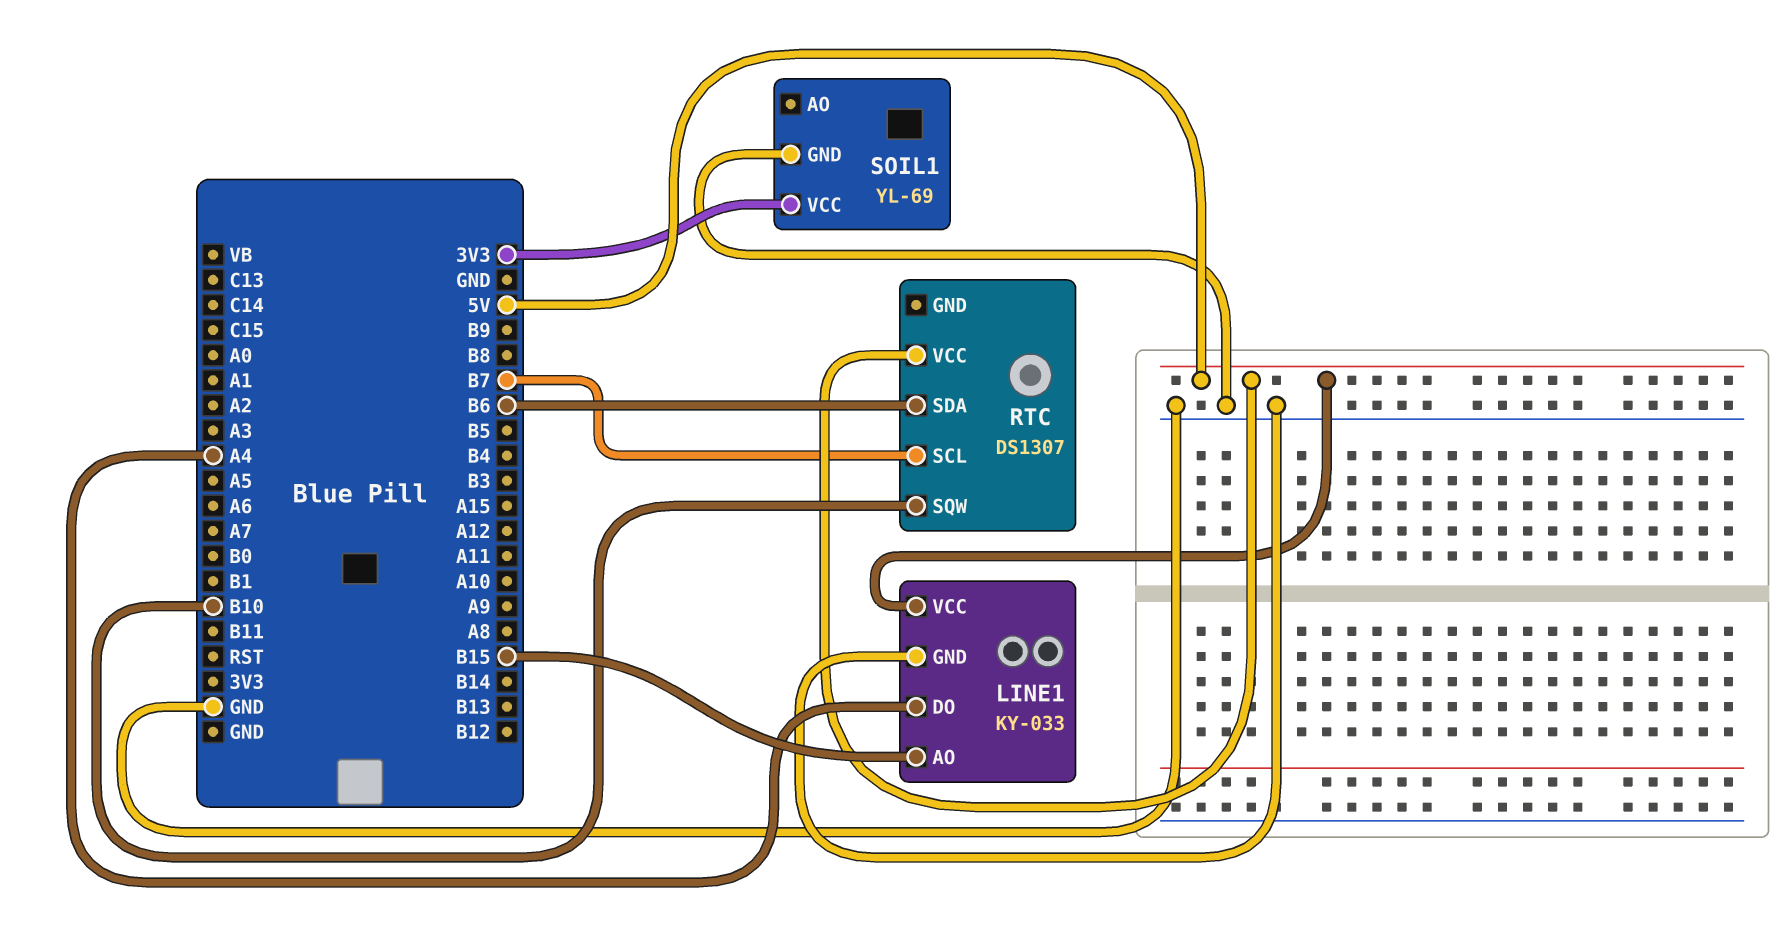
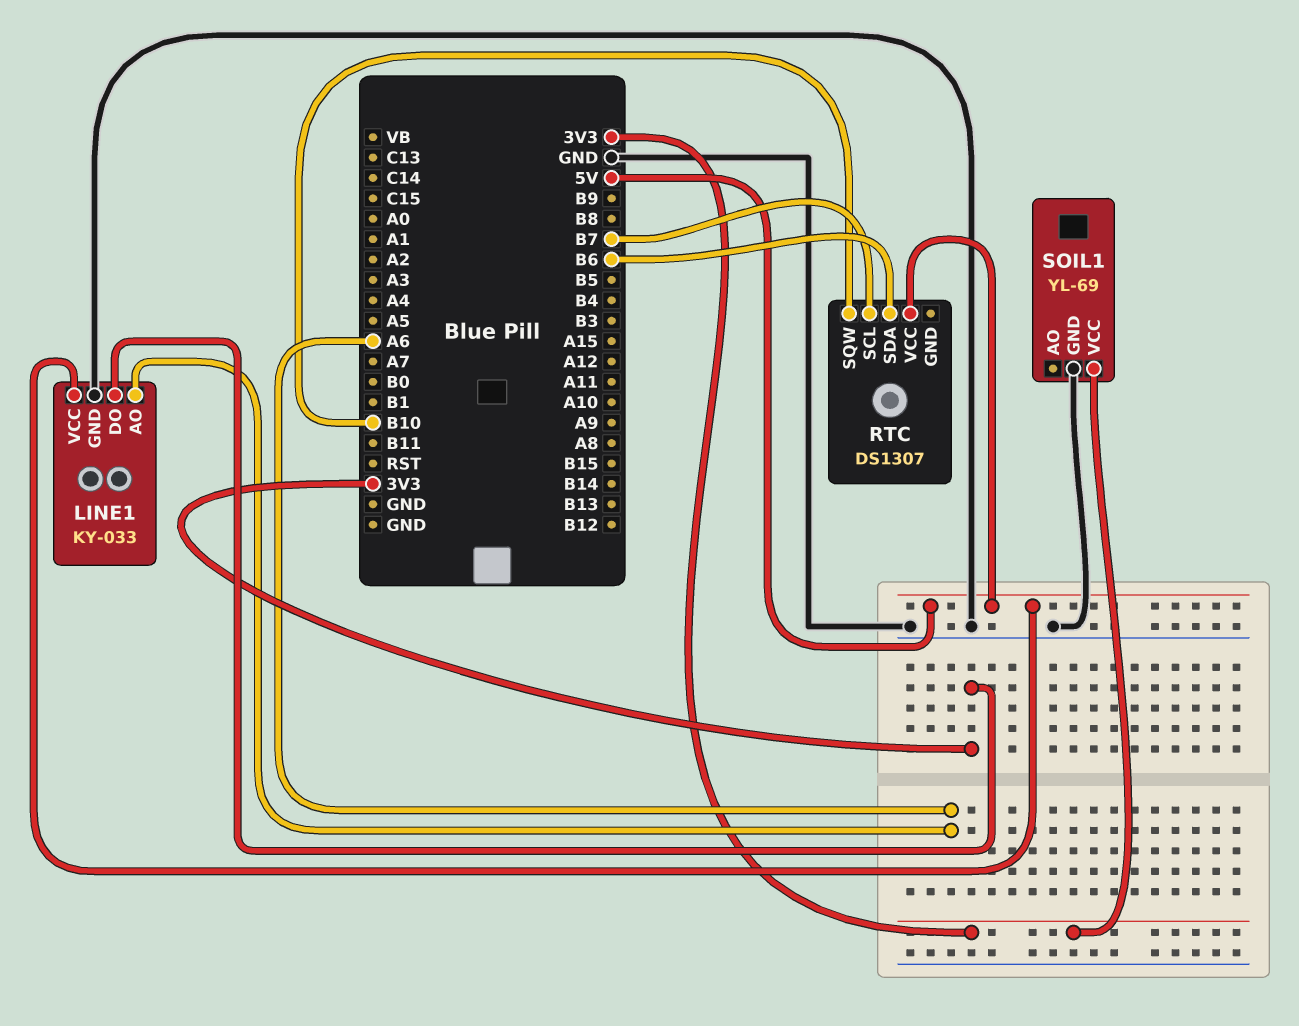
LINE1 pin AO: B15 -> A6
LINE1 pin DO: A4 -> 3V3

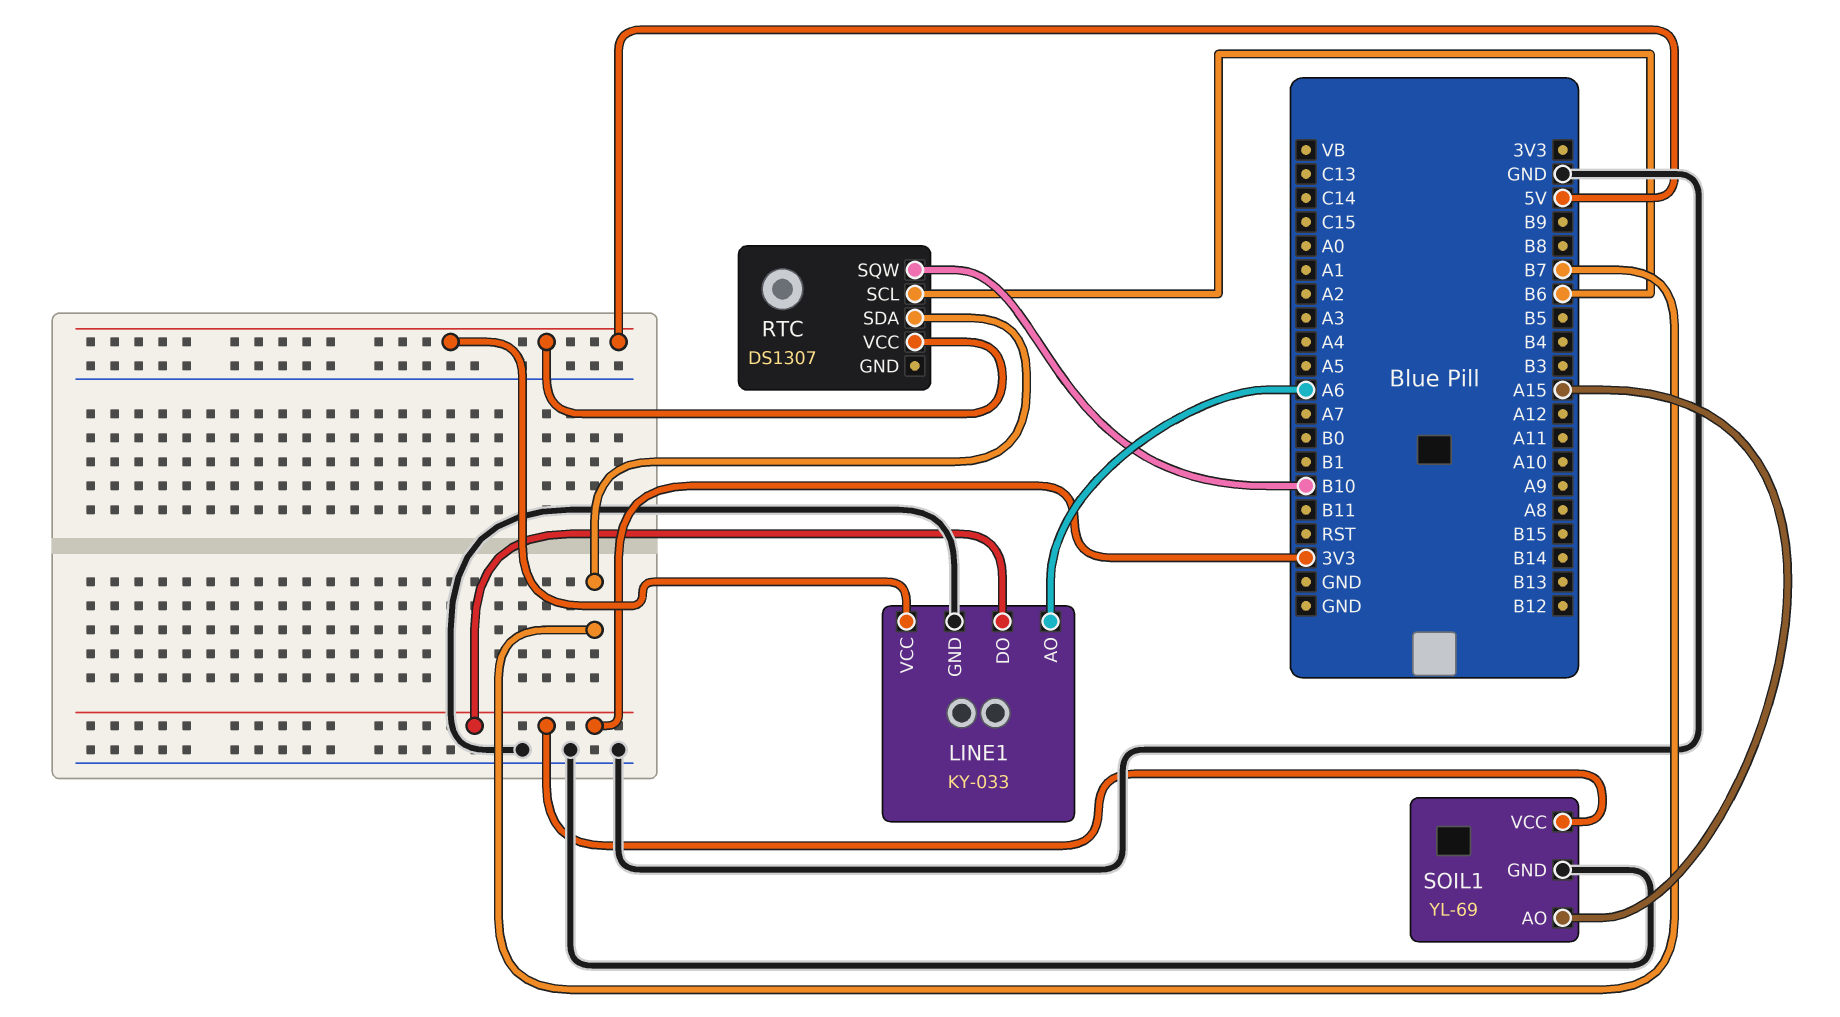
RTC pin SCL: B7 -> B6
RTC pin SDA: B6 -> B7
SOIL1 pin AO: none -> A15

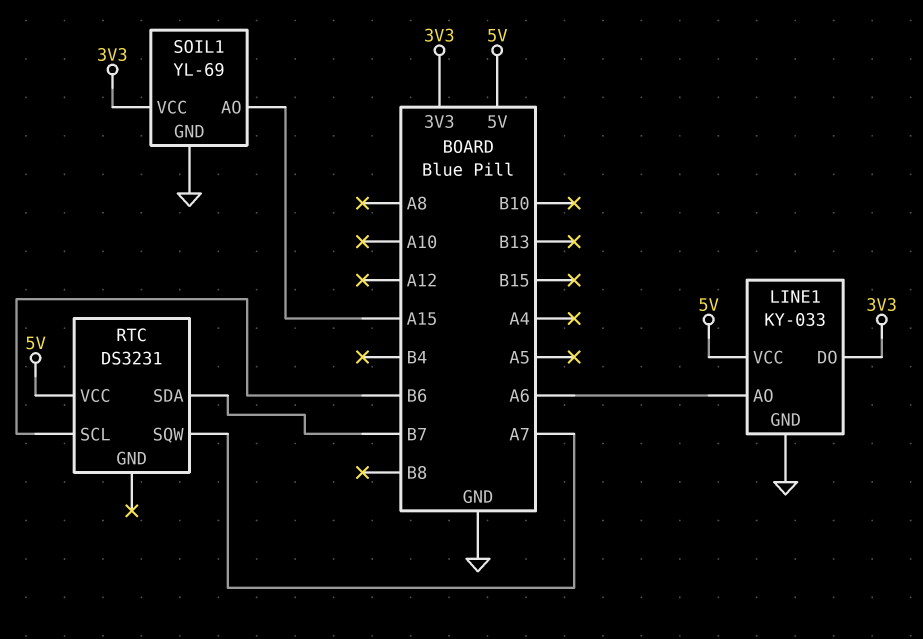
RTC: DS1307 -> DS3231
RTC pin SQW: B10 -> A7

